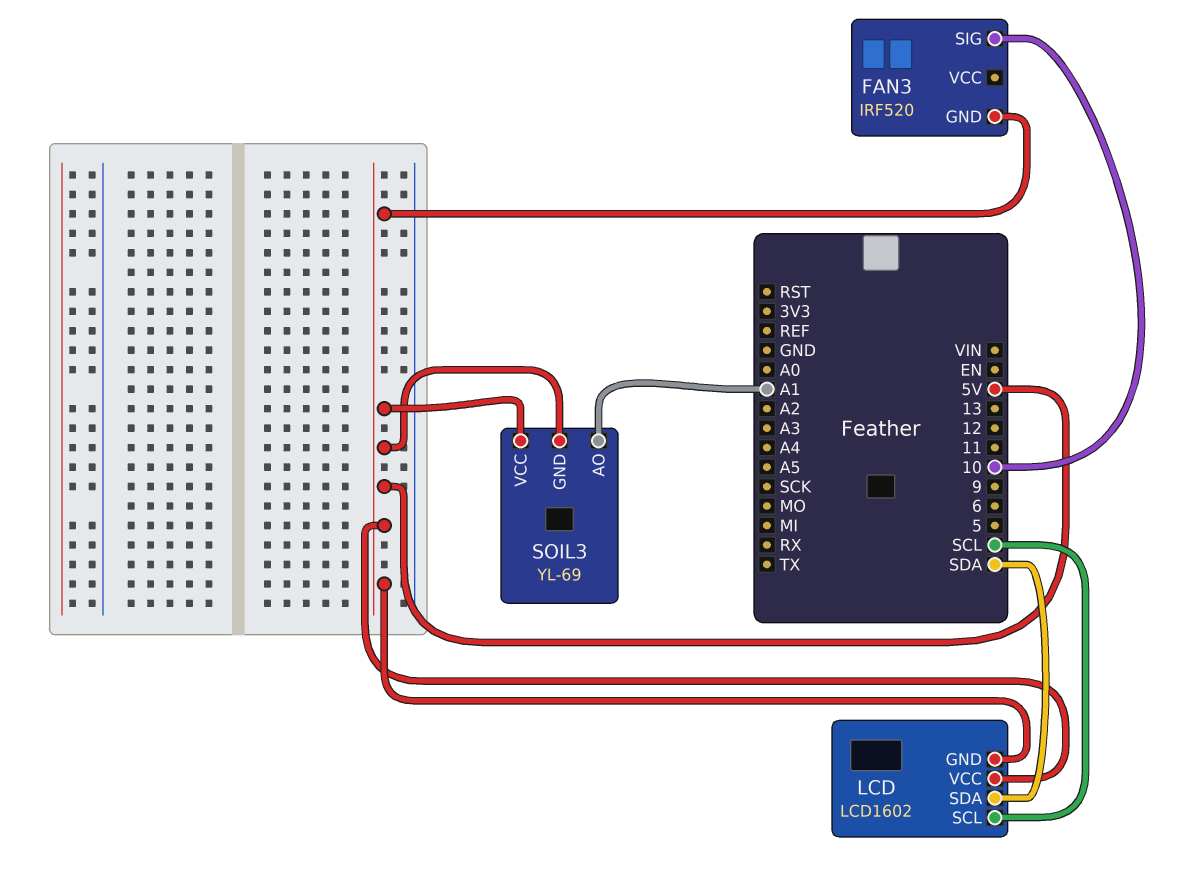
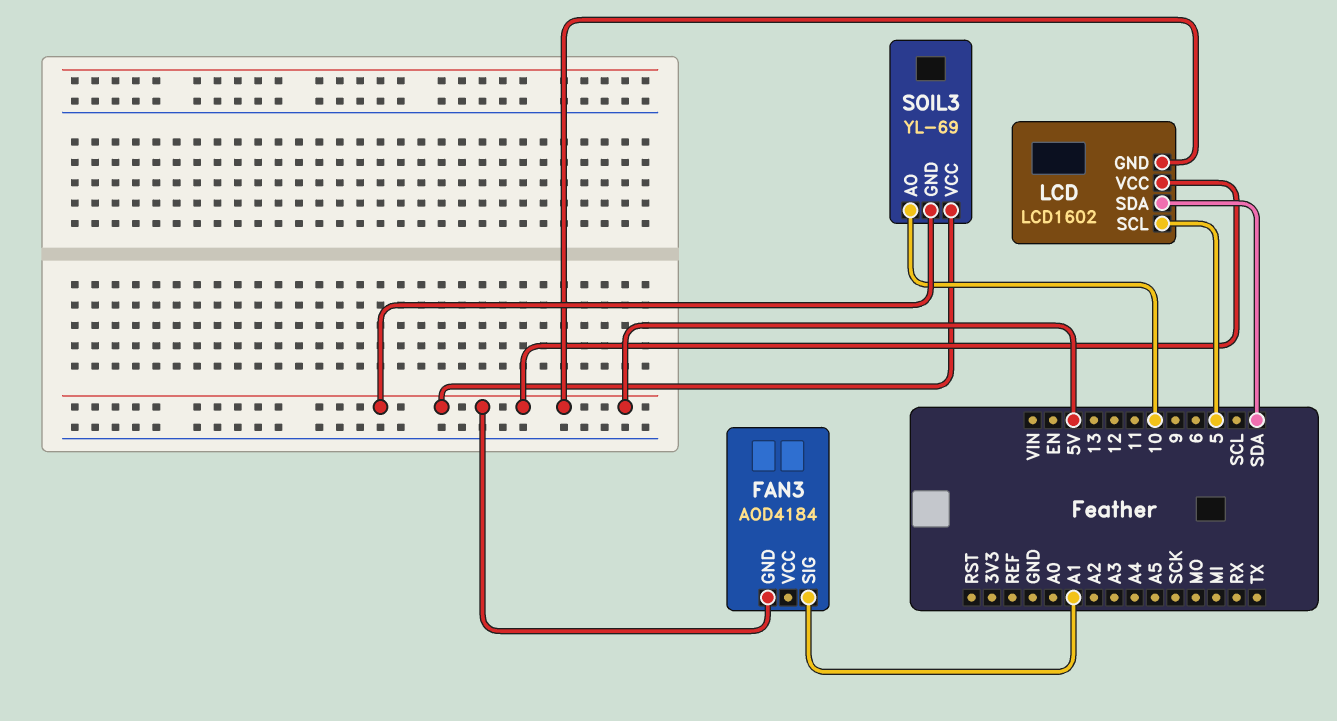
FAN3: IRF520 -> AOD4184
FAN3 pin SIG: 10 -> A1
LCD pin SCL: SCL -> 5
SOIL3 pin AO: A1 -> 10

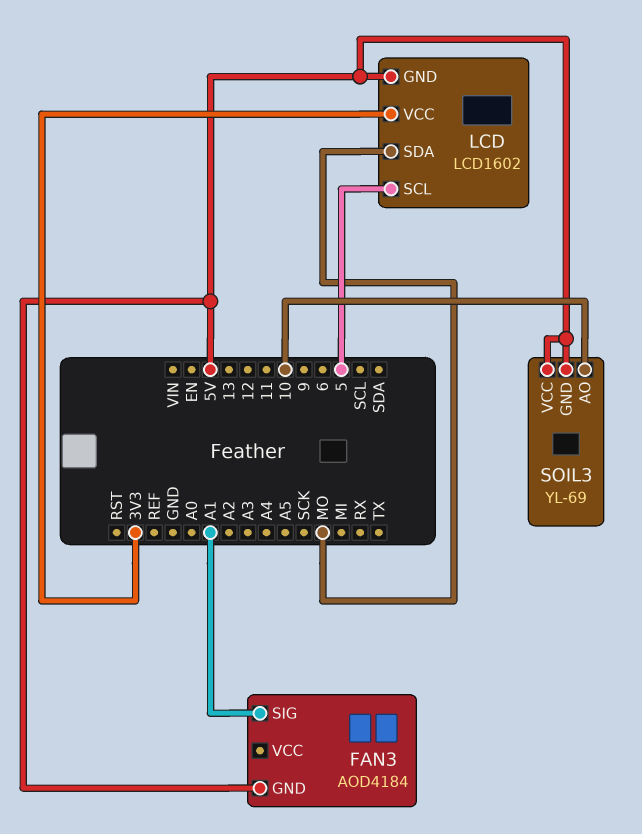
LCD pin SDA: SDA -> MO
LCD pin VCC: 5V -> 3V3

